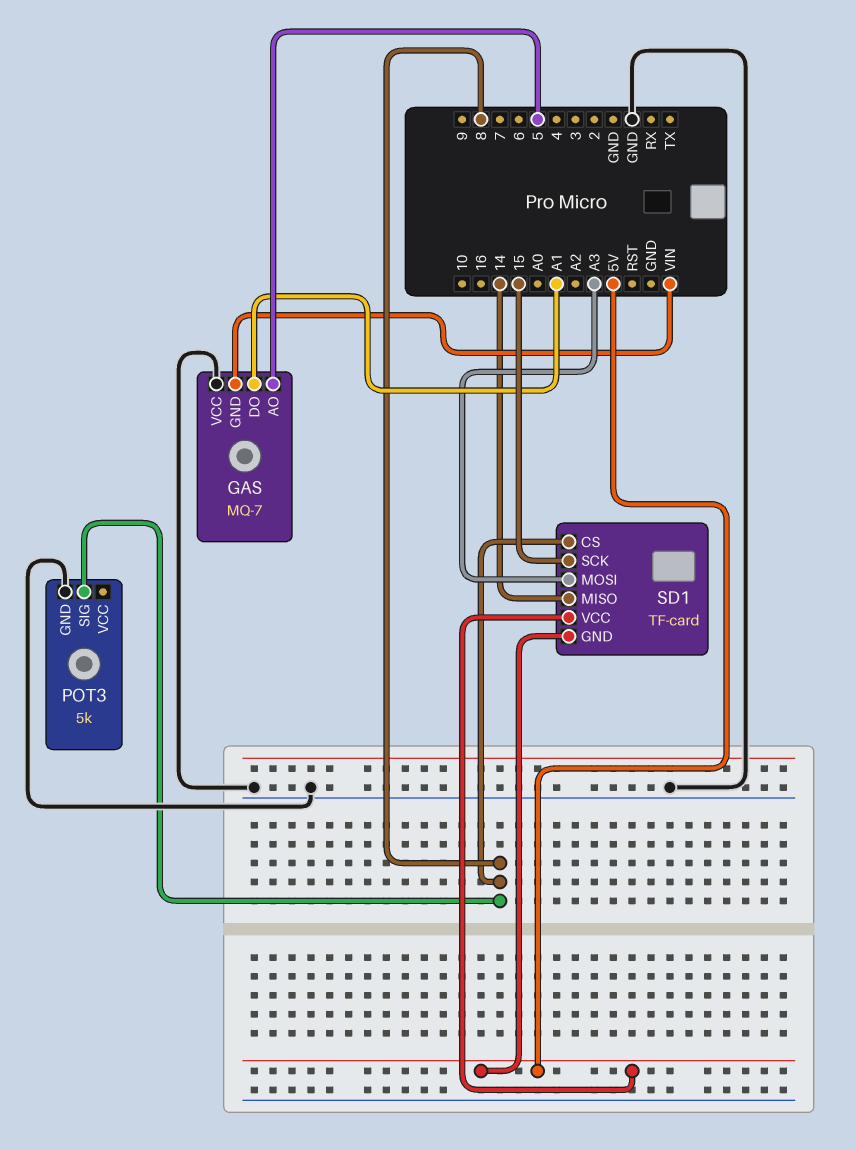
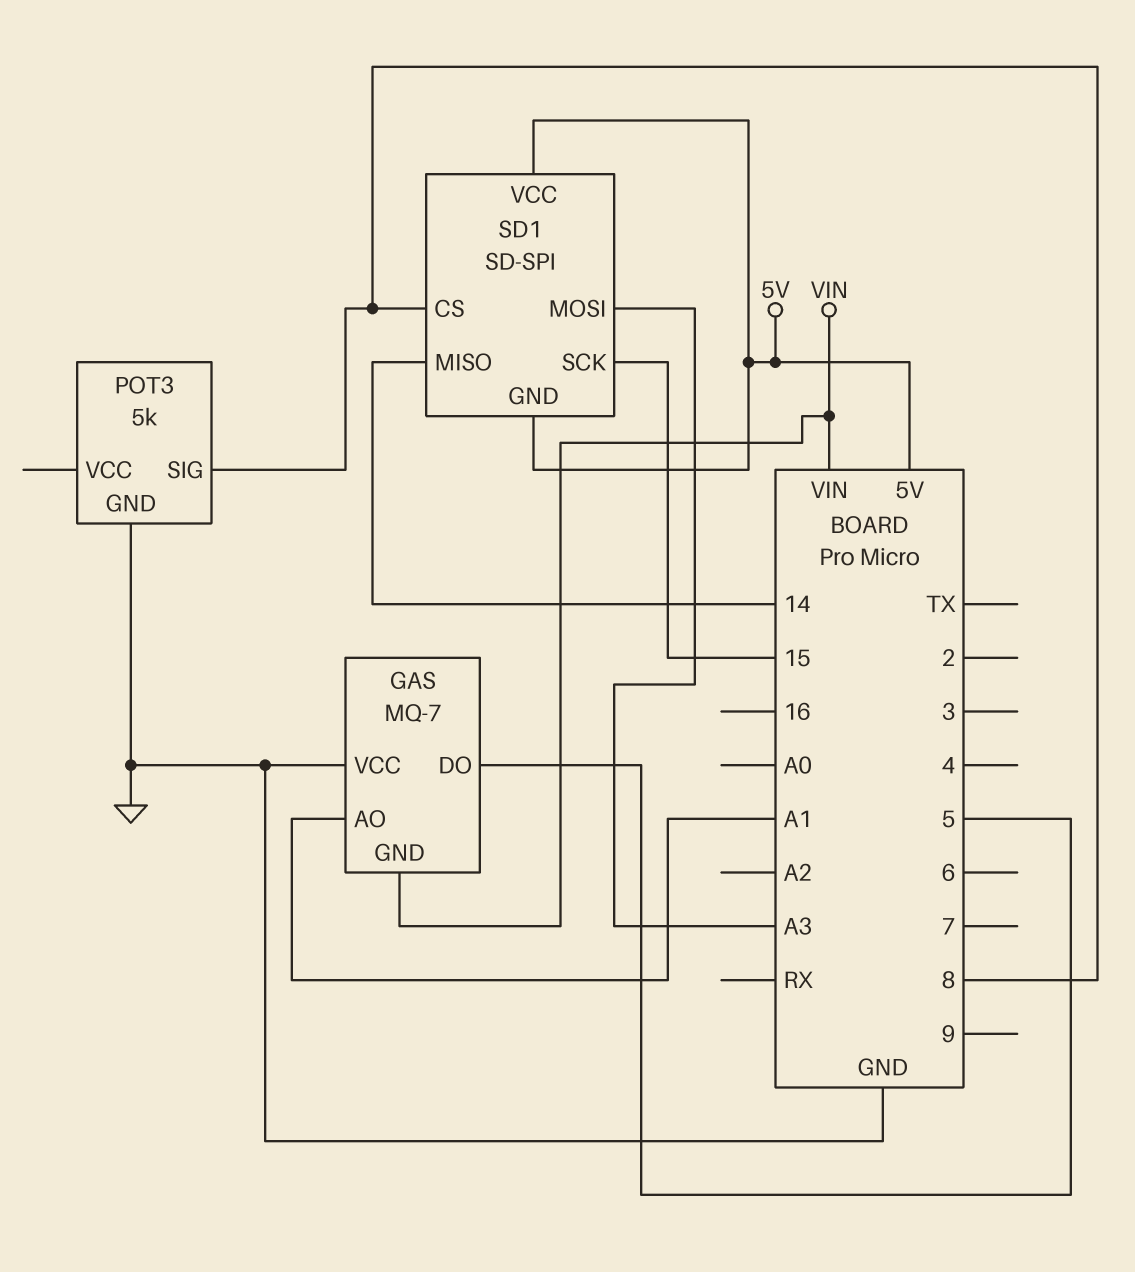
GAS pin AO: 5 -> A1
GAS pin DO: A1 -> 5
SD1: TF-card -> SD-SPI

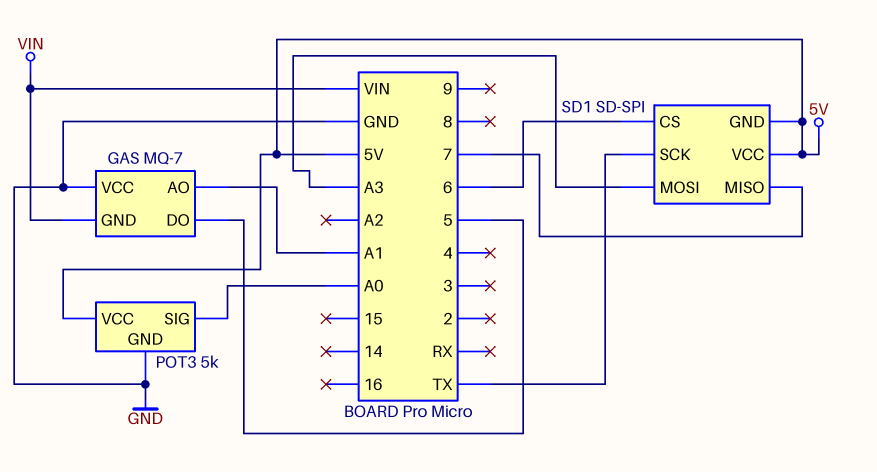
POT3 pin SIG: 8 -> A0
POT3 pin VCC: none -> 5V
SD1 pin CS: 8 -> 6
SD1 pin MISO: 14 -> 7
SD1 pin SCK: 15 -> TX

